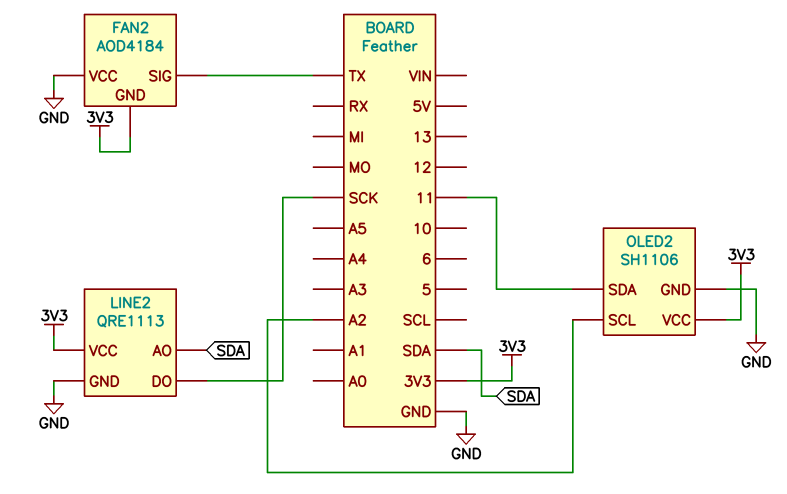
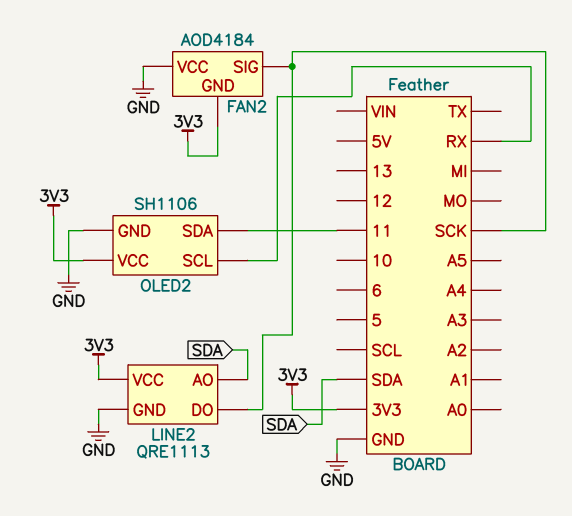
FAN2 pin SIG: TX -> SCK
OLED2 pin SCL: A2 -> RX

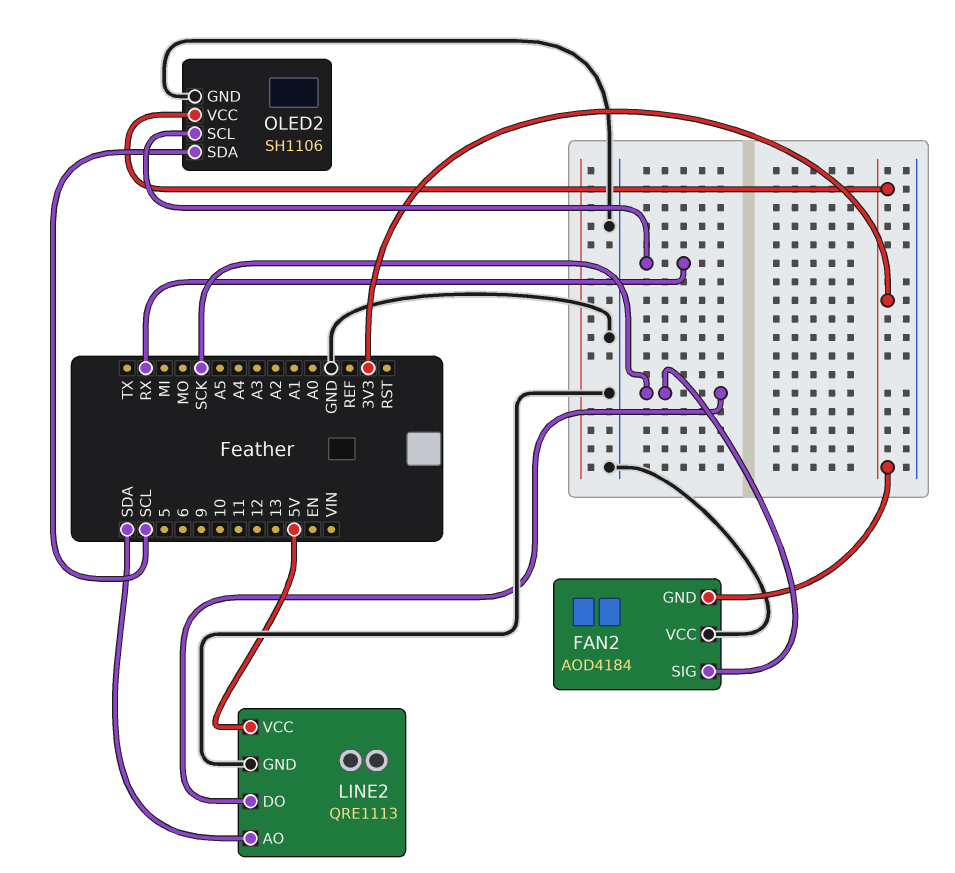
LINE2 pin VCC: 3V3 -> 5V
OLED2 pin SDA: 11 -> SCL

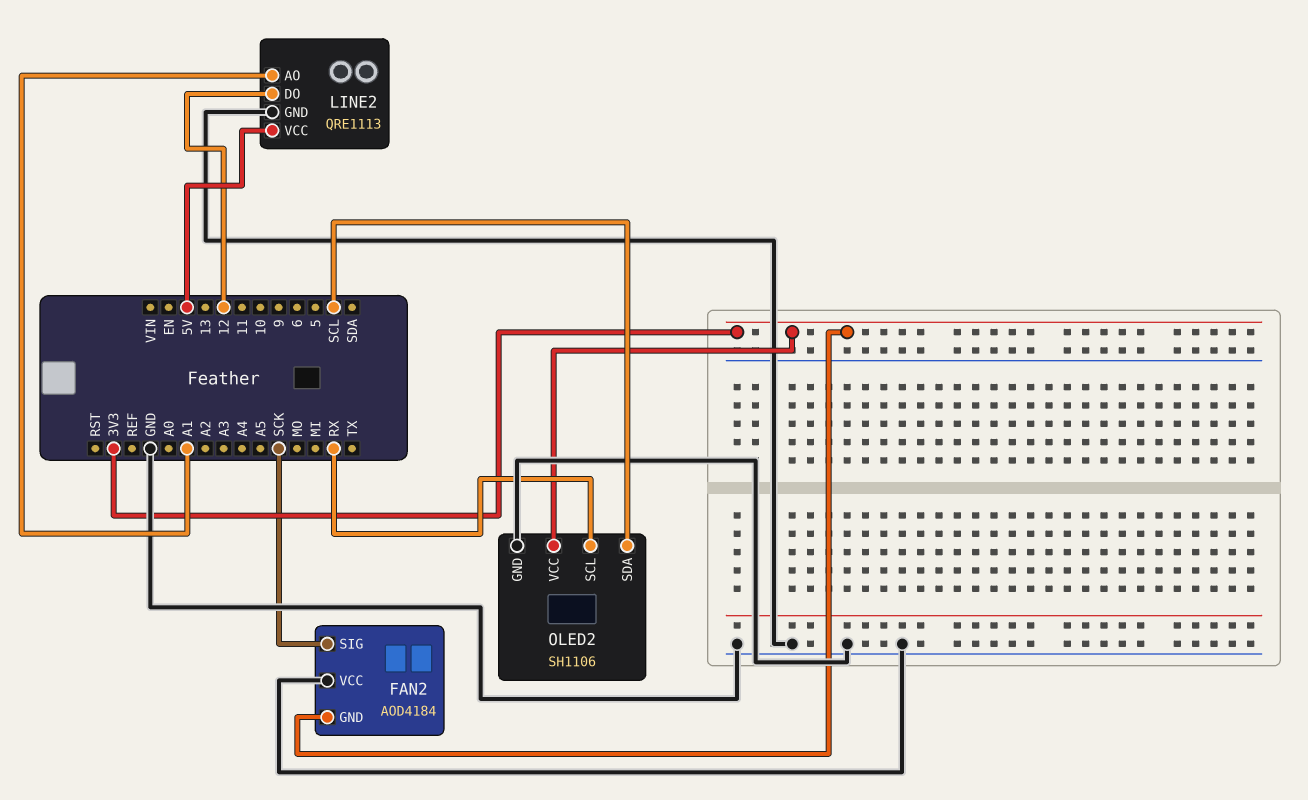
LINE2 pin AO: SDA -> A1
LINE2 pin DO: SCK -> 12

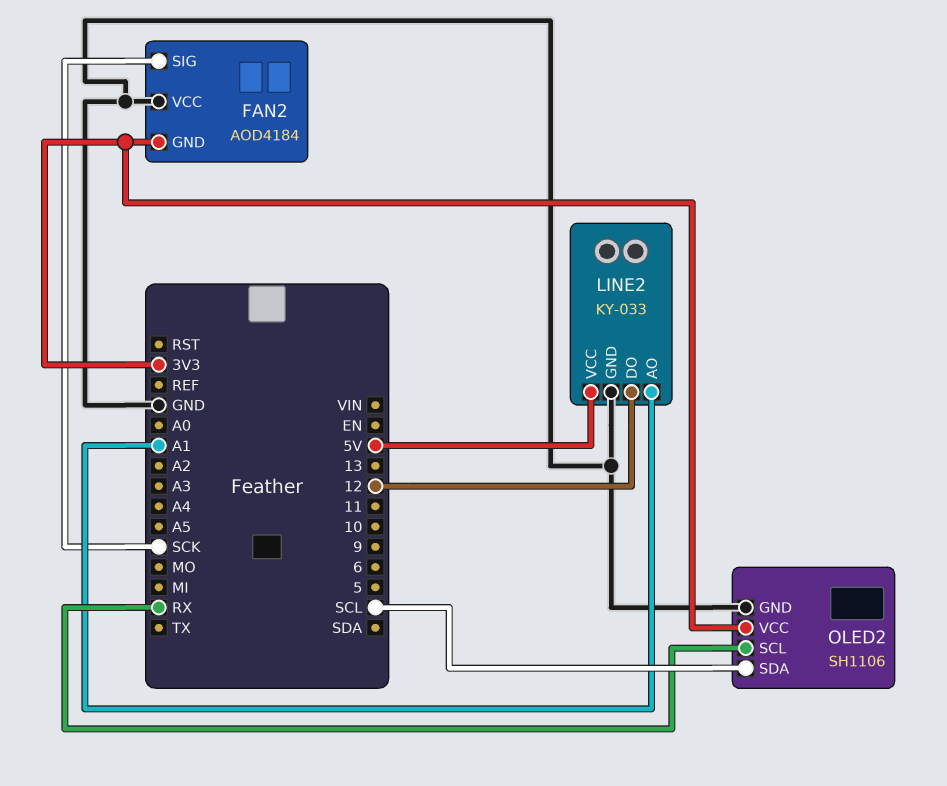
LINE2: QRE1113 -> KY-033

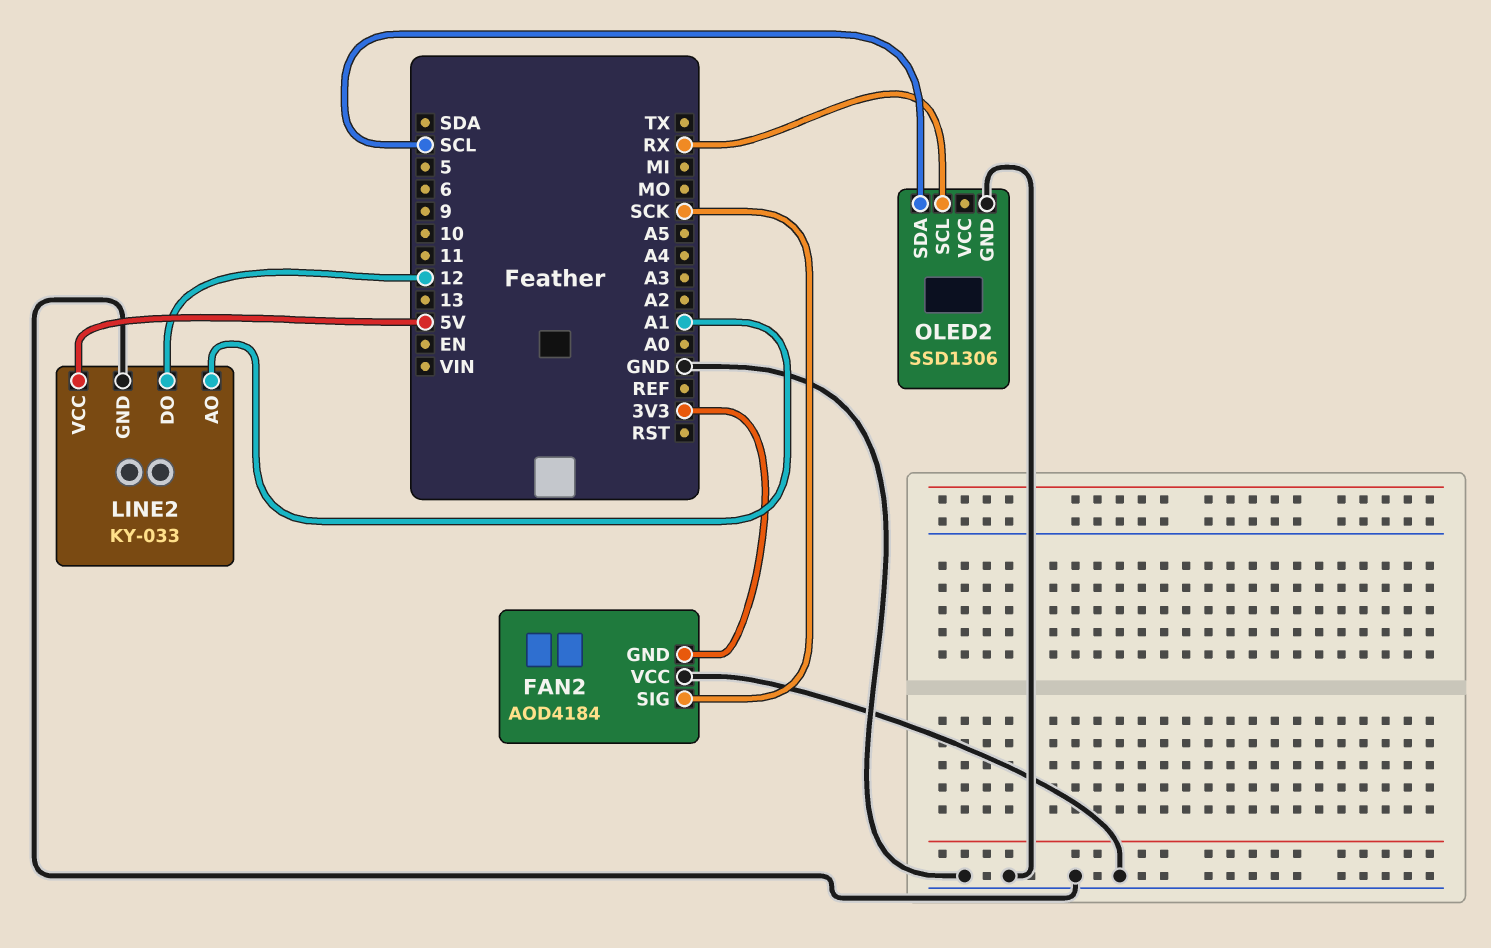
OLED2: SH1106 -> SSD1306
OLED2 pin VCC: 3V3 -> none

